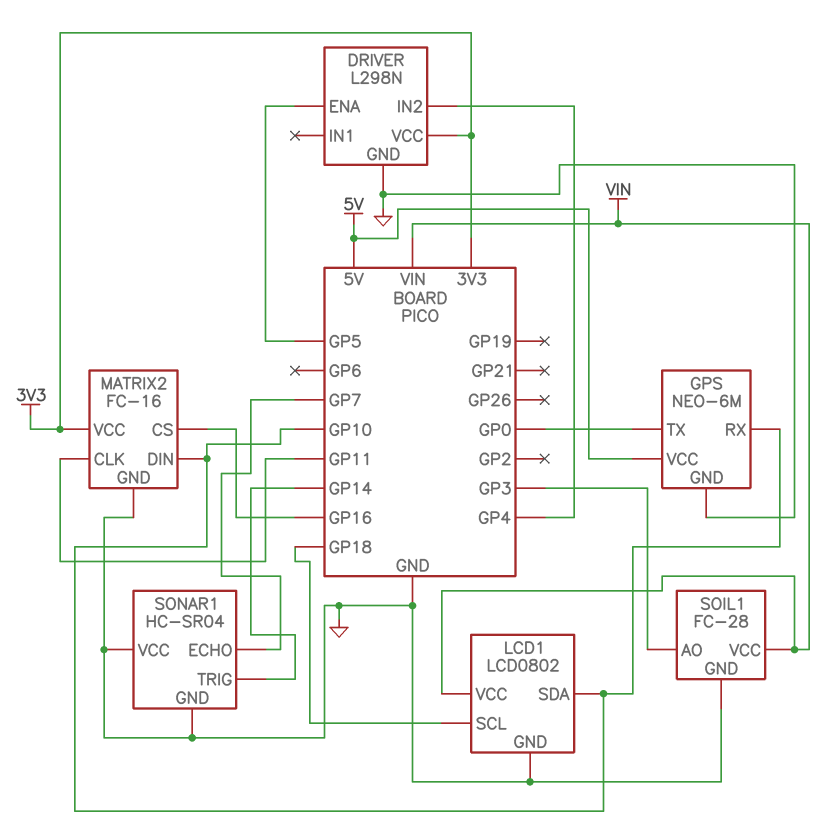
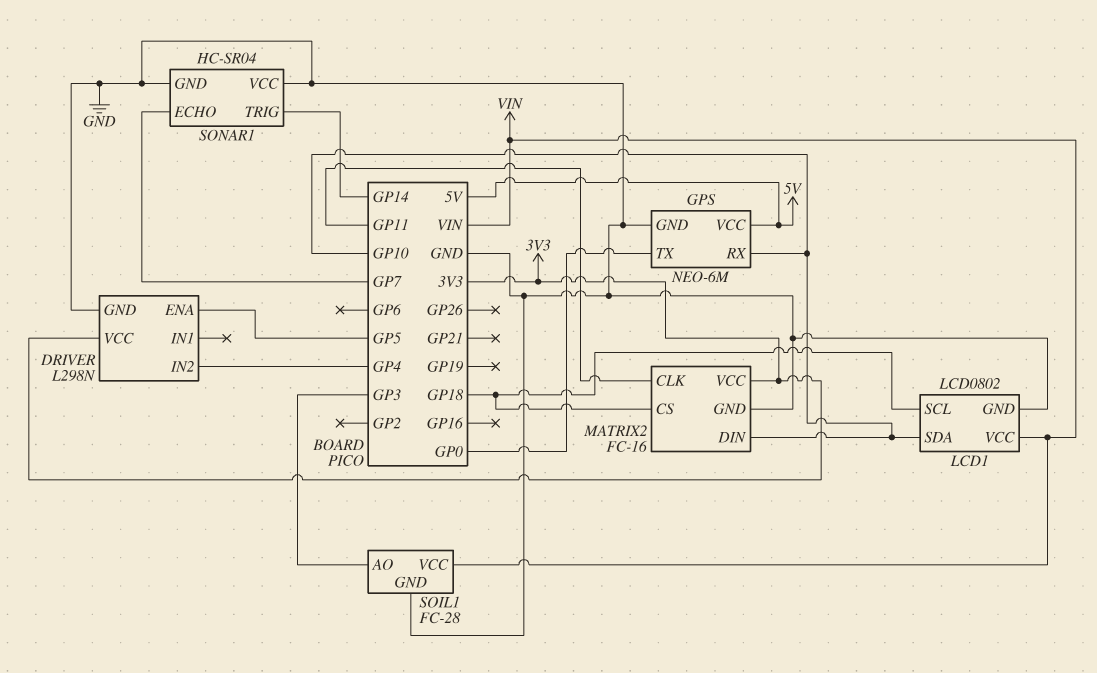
MATRIX2 pin CS: GP16 -> GP18

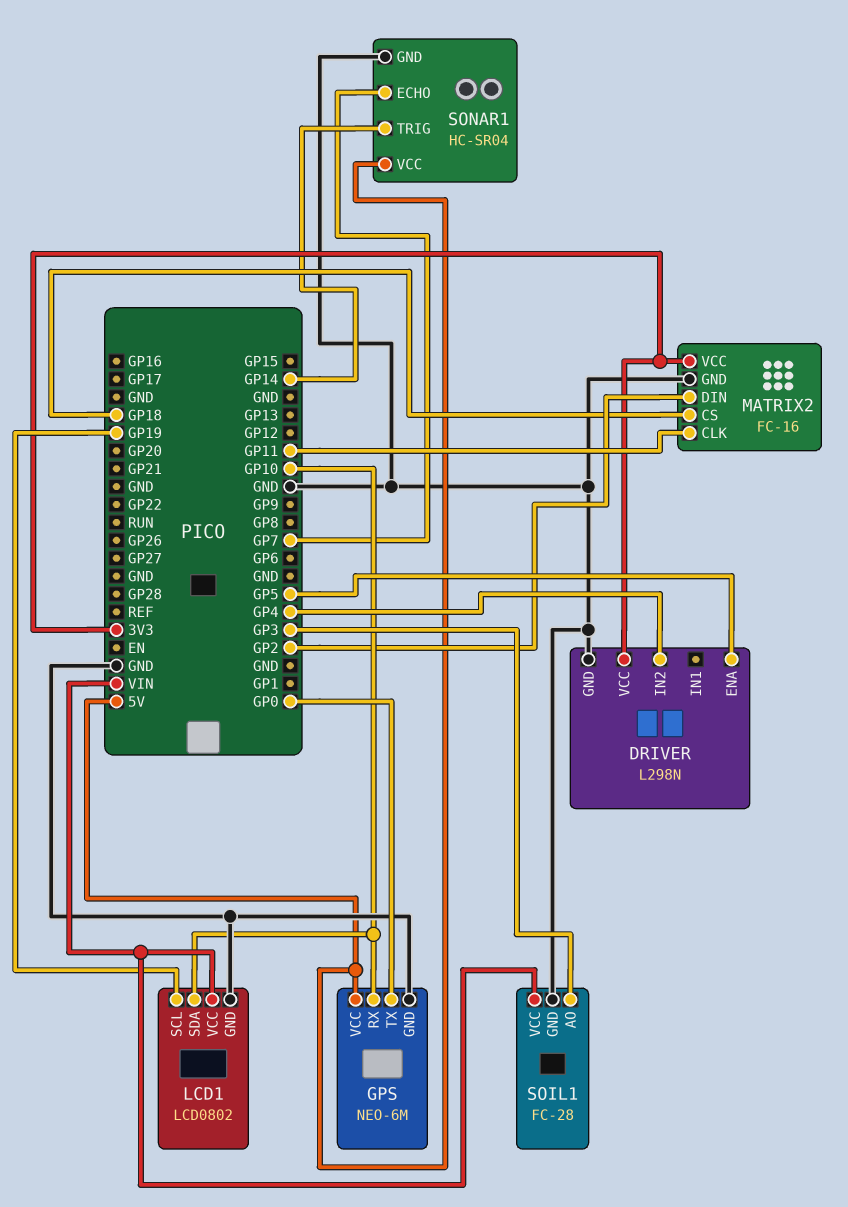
LCD1 pin SCL: GP18 -> GP19
MATRIX2 pin DIN: GP10 -> GP2
SONAR1 pin VCC: GND -> 5V

